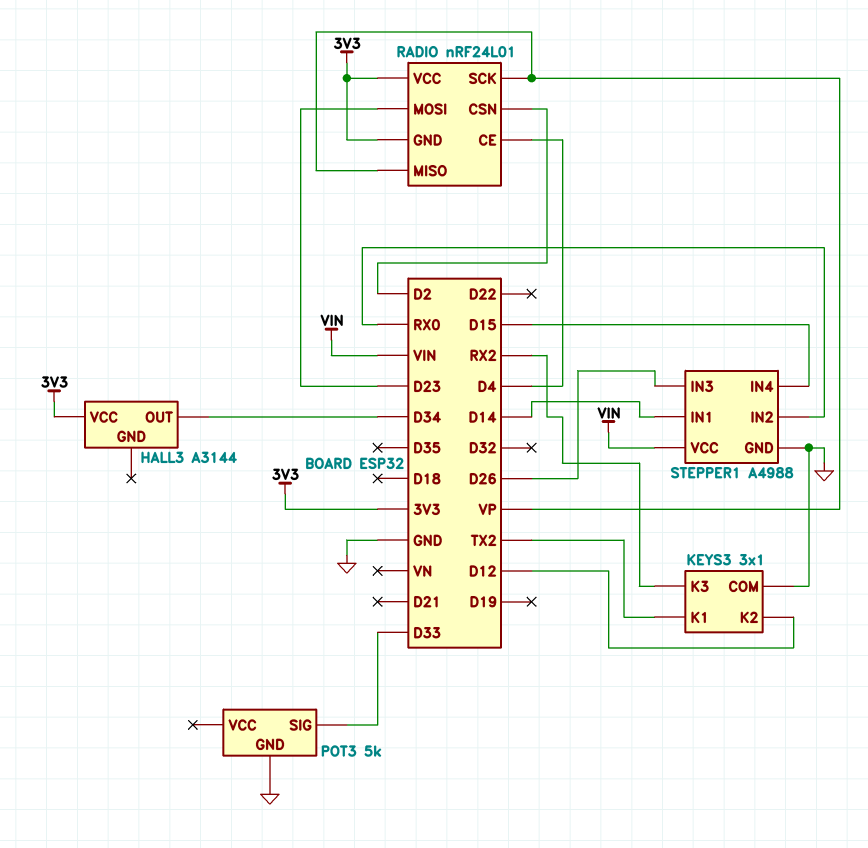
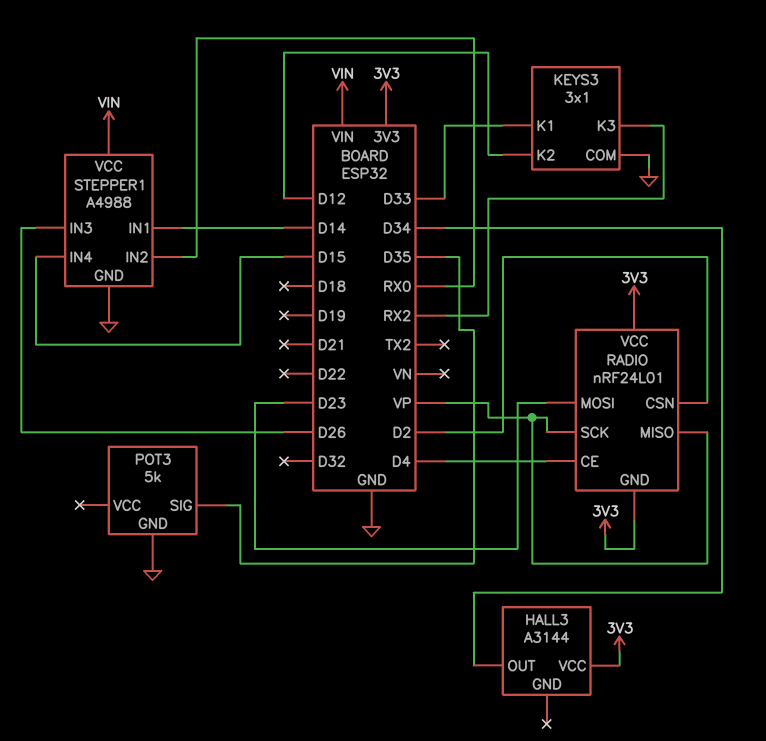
KEYS3 pin K1: TX2 -> D33
POT3 pin SIG: D33 -> D35

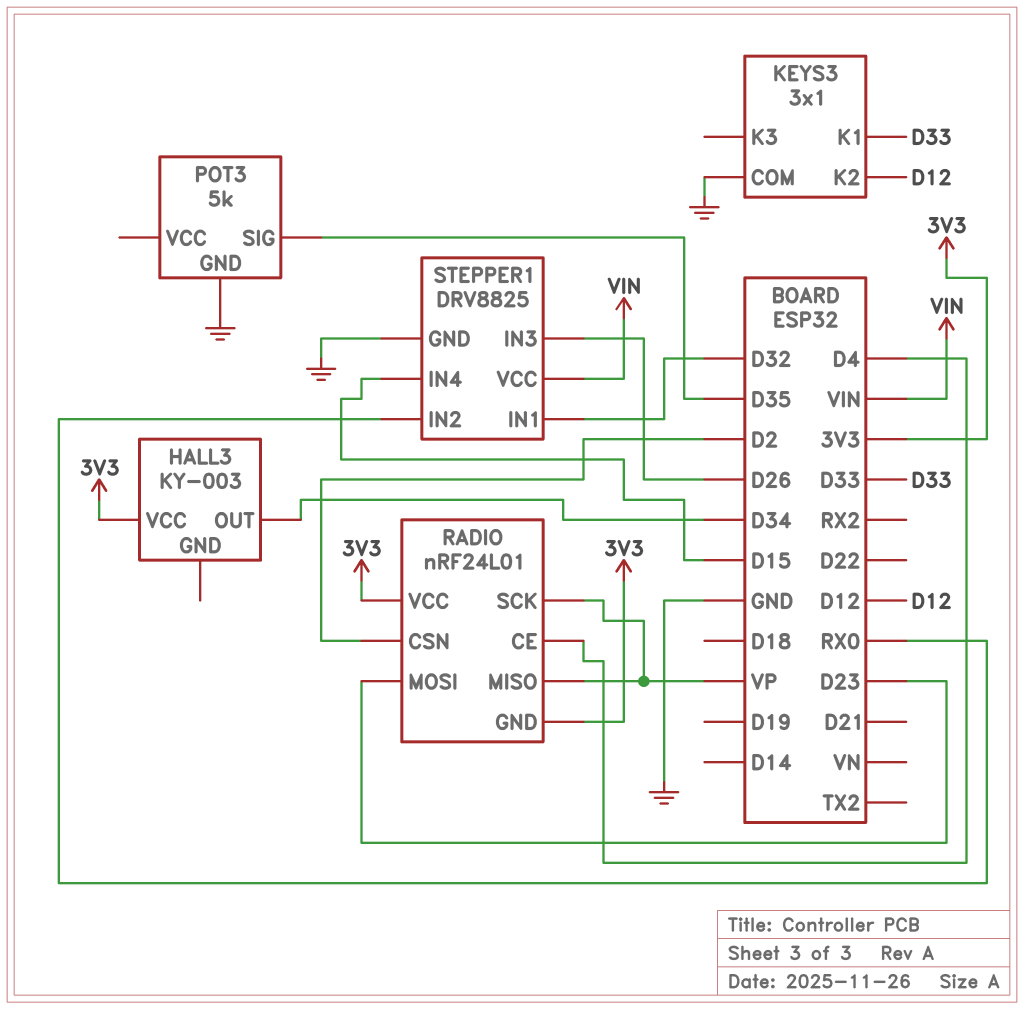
HALL3: A3144 -> KY-003
KEYS3 pin K3: RX2 -> none
STEPPER1: A4988 -> DRV8825
STEPPER1 pin IN1: D14 -> D32

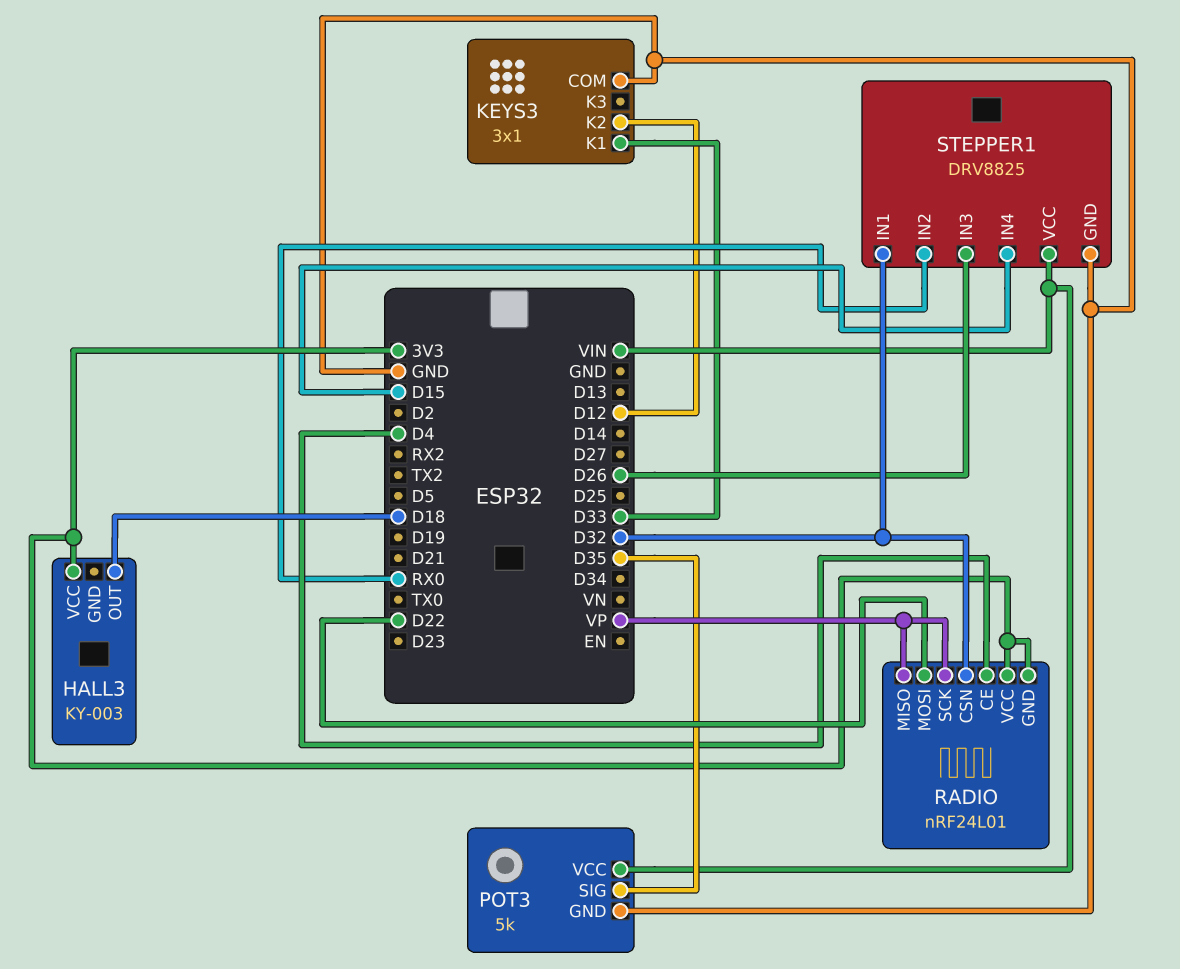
HALL3 pin OUT: D34 -> D18
POT3 pin VCC: none -> VIN
RADIO pin CSN: D2 -> D32
RADIO pin MOSI: D23 -> D22

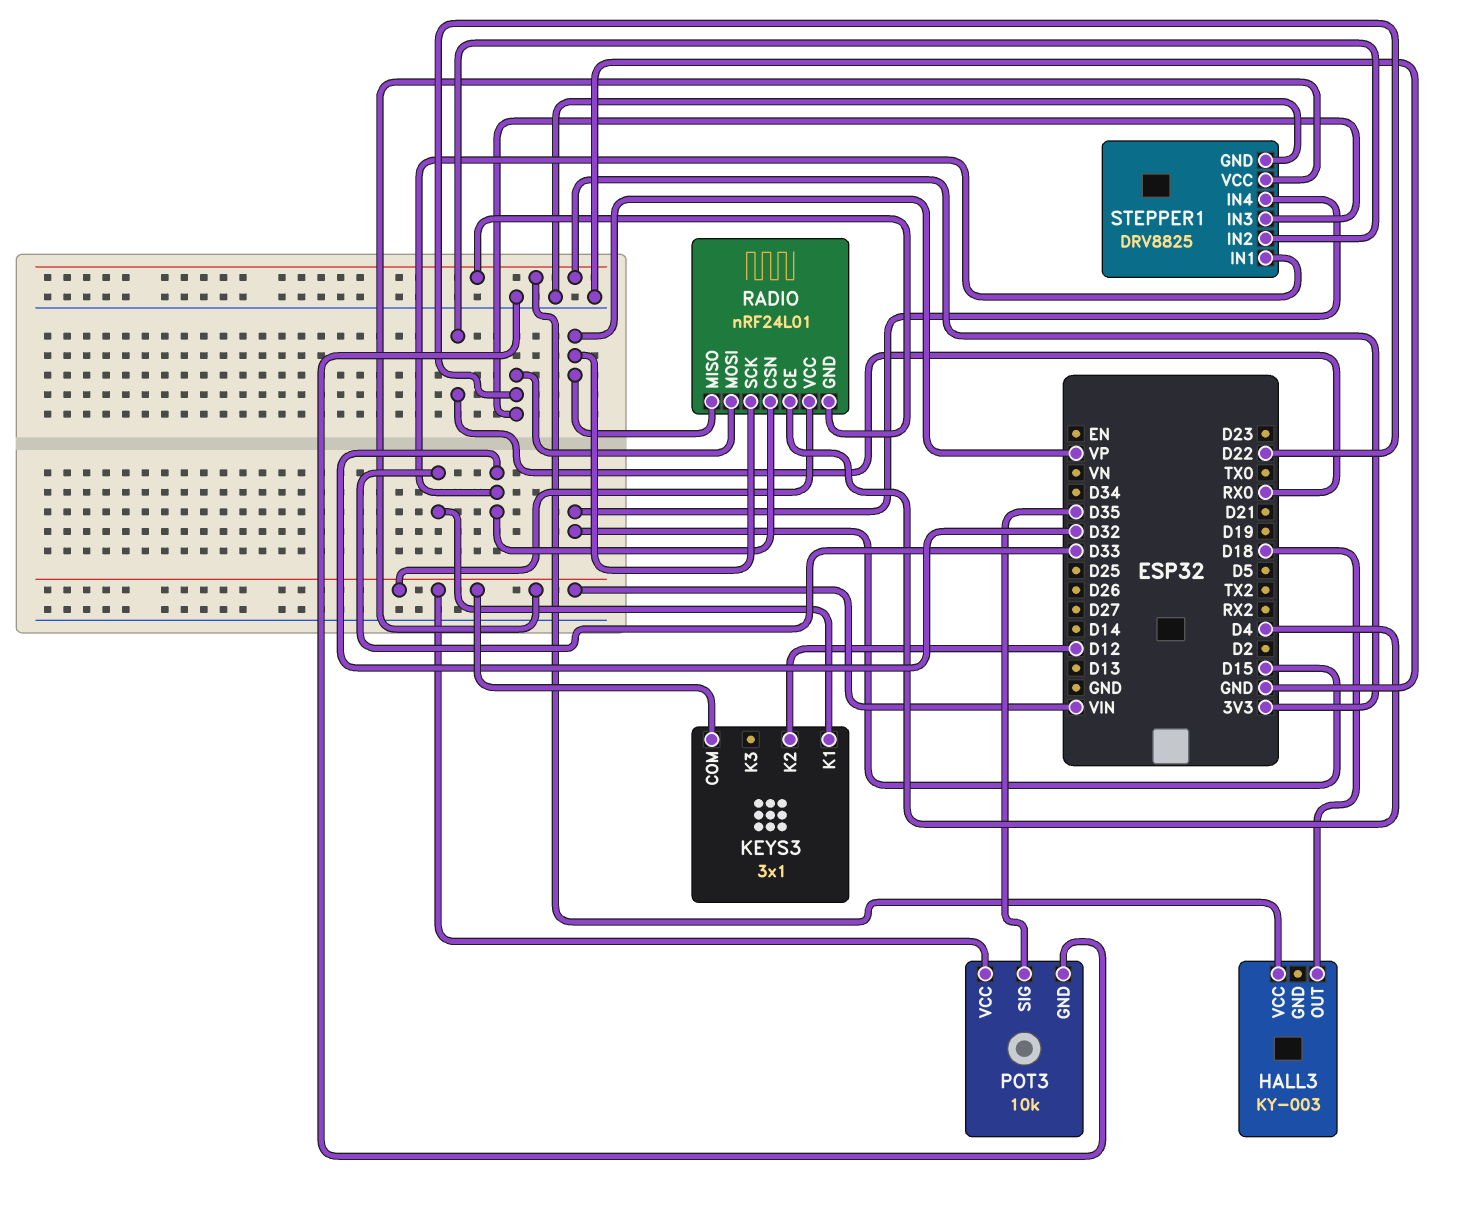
KEYS3 pin COM: GND -> VIN
POT3: 5k -> 10k
RADIO pin VCC: 3V3 -> VIN
STEPPER1 pin IN3: D26 -> D22

